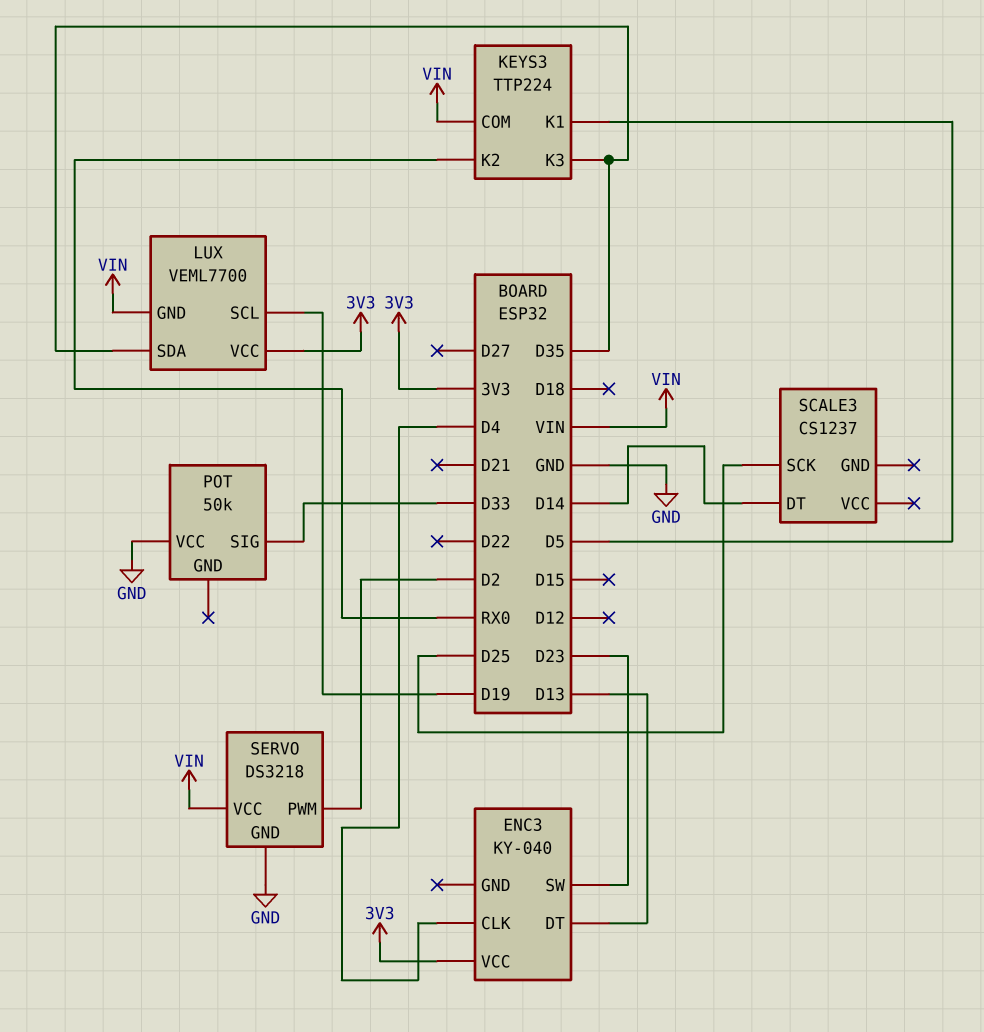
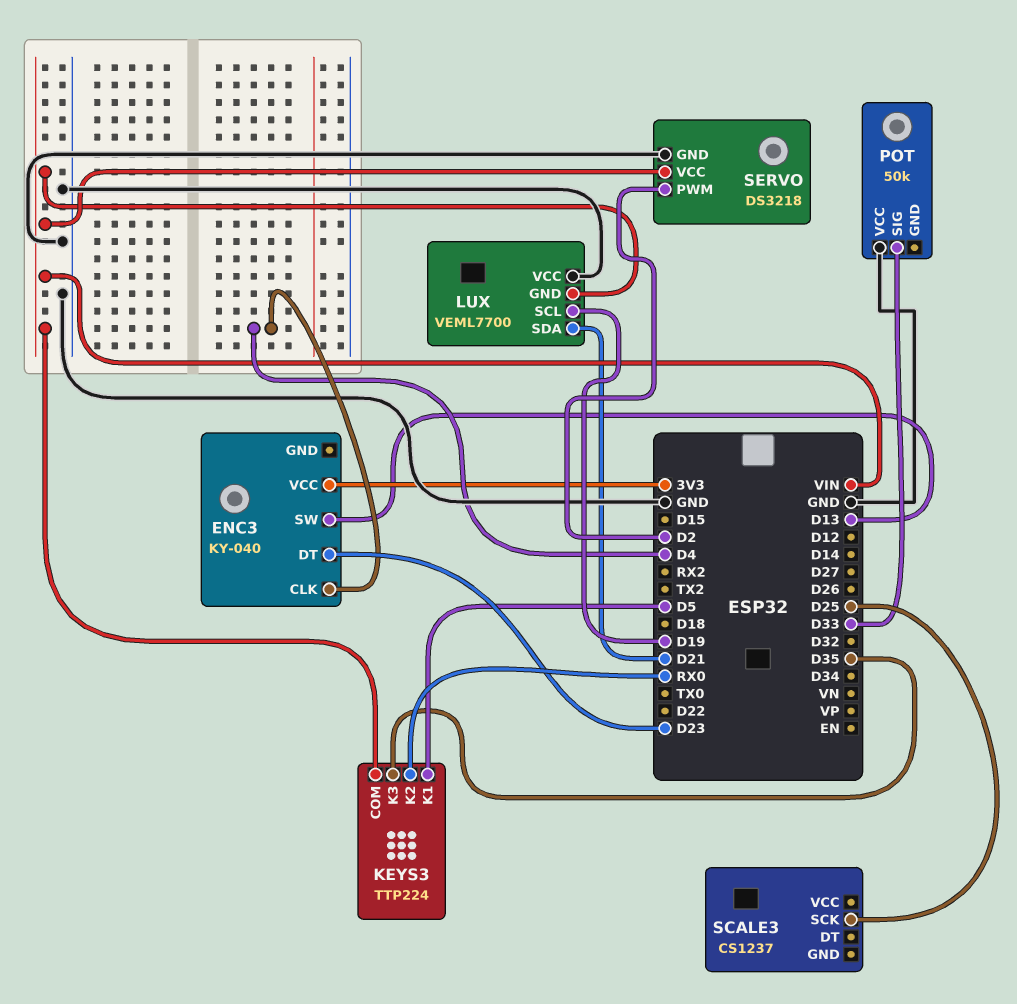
ENC3 pin DT: D13 -> D23
ENC3 pin SW: D23 -> D13
LUX pin SDA: D35 -> D21
LUX pin VCC: 3V3 -> GND
SCALE3 pin DT: D14 -> none

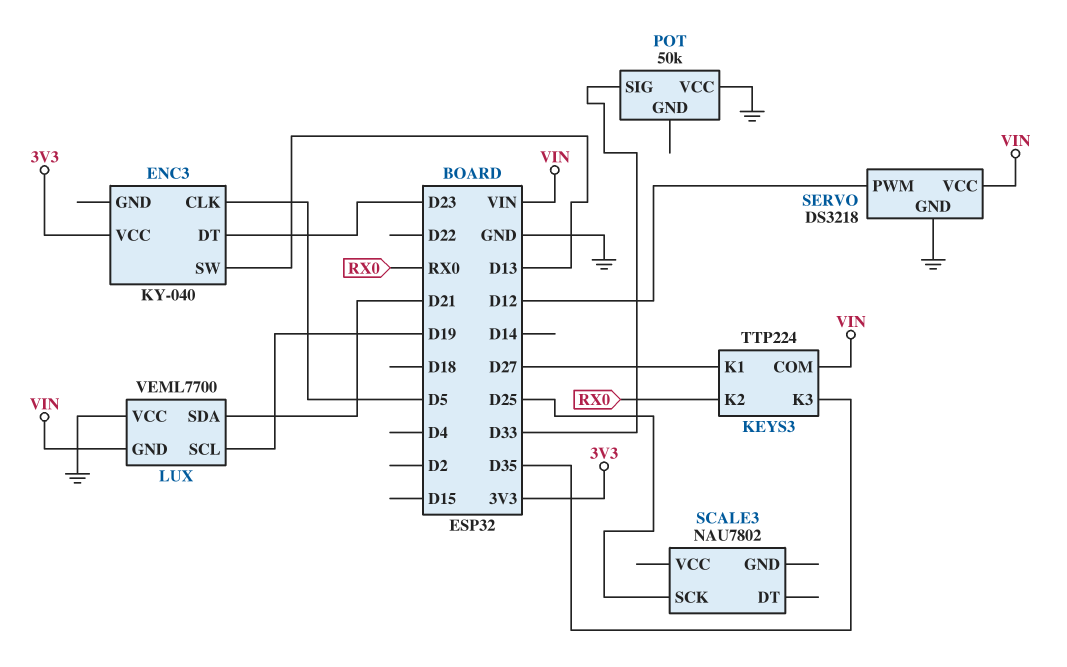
ENC3 pin CLK: D4 -> D5
KEYS3 pin K1: D5 -> D27
SCALE3: CS1237 -> NAU7802
SERVO pin PWM: D2 -> D12

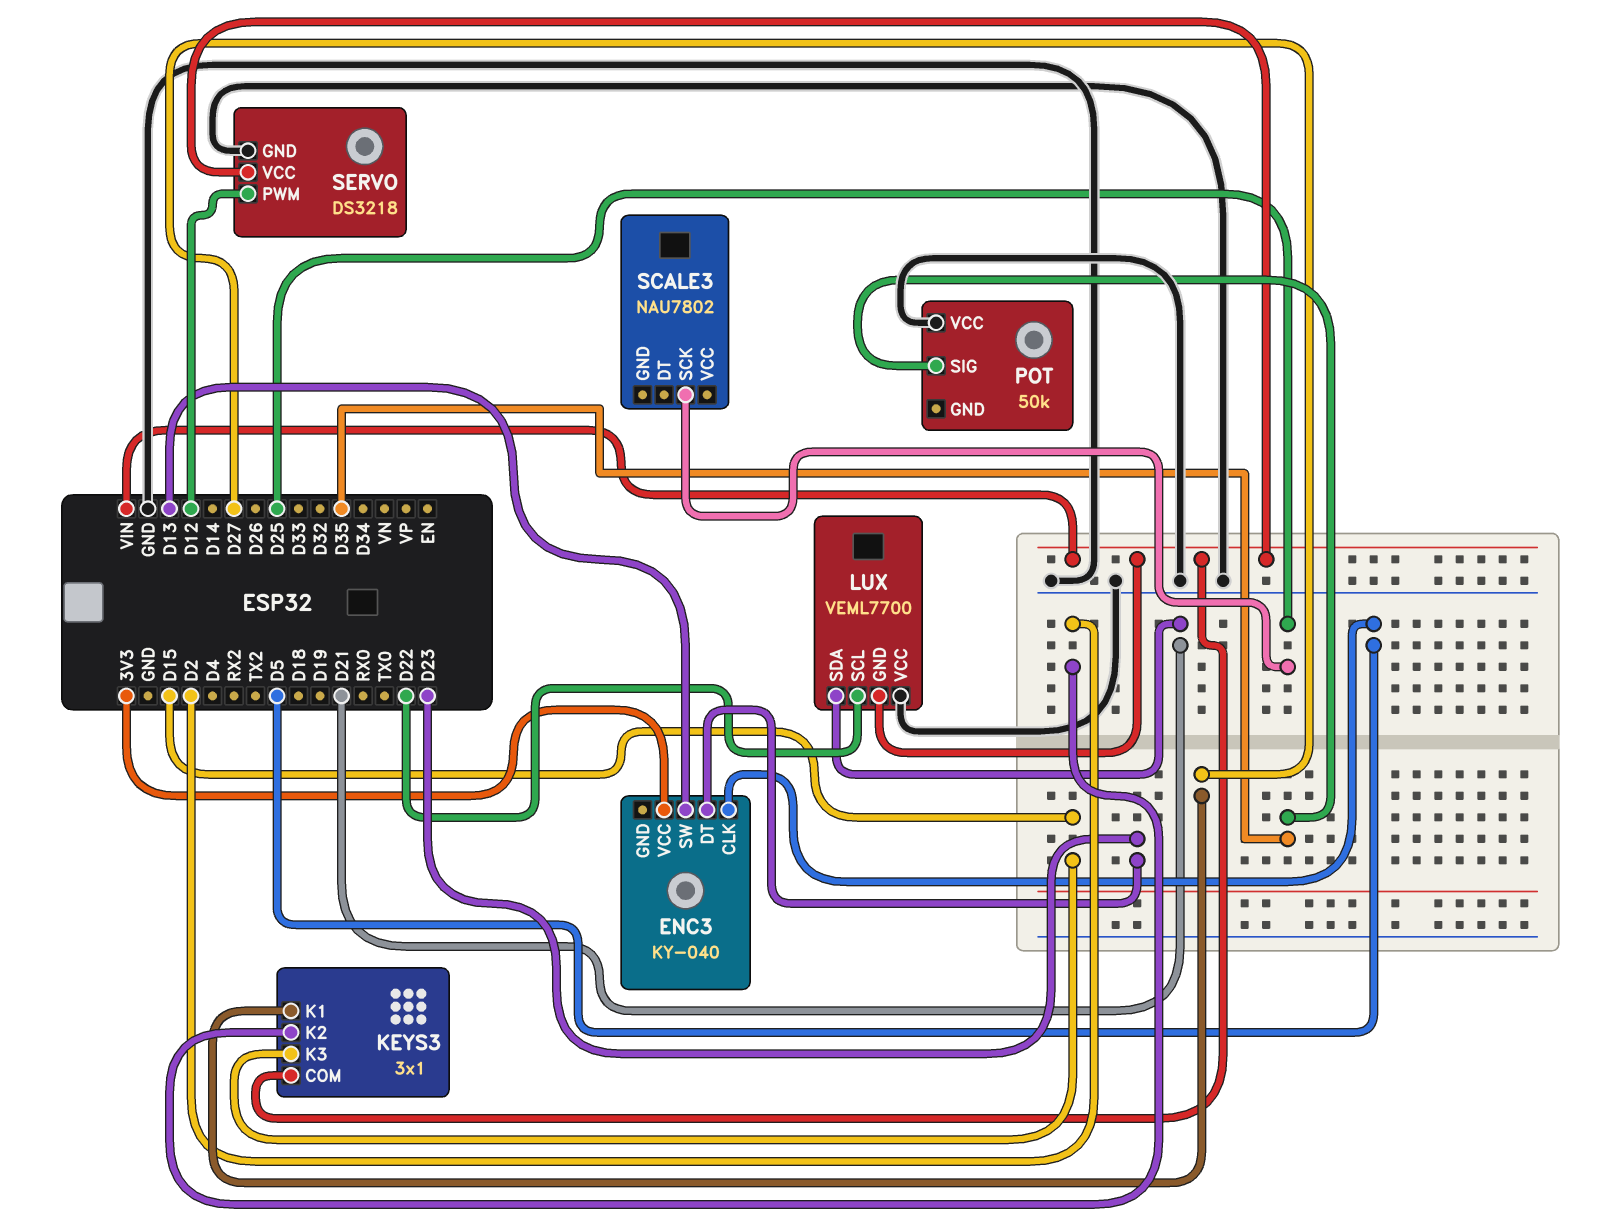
KEYS3: TTP224 -> 3x1
KEYS3 pin K2: RX0 -> D2
KEYS3 pin K3: D35 -> D15
LUX pin SCL: D19 -> D22
POT pin SIG: D33 -> D35

